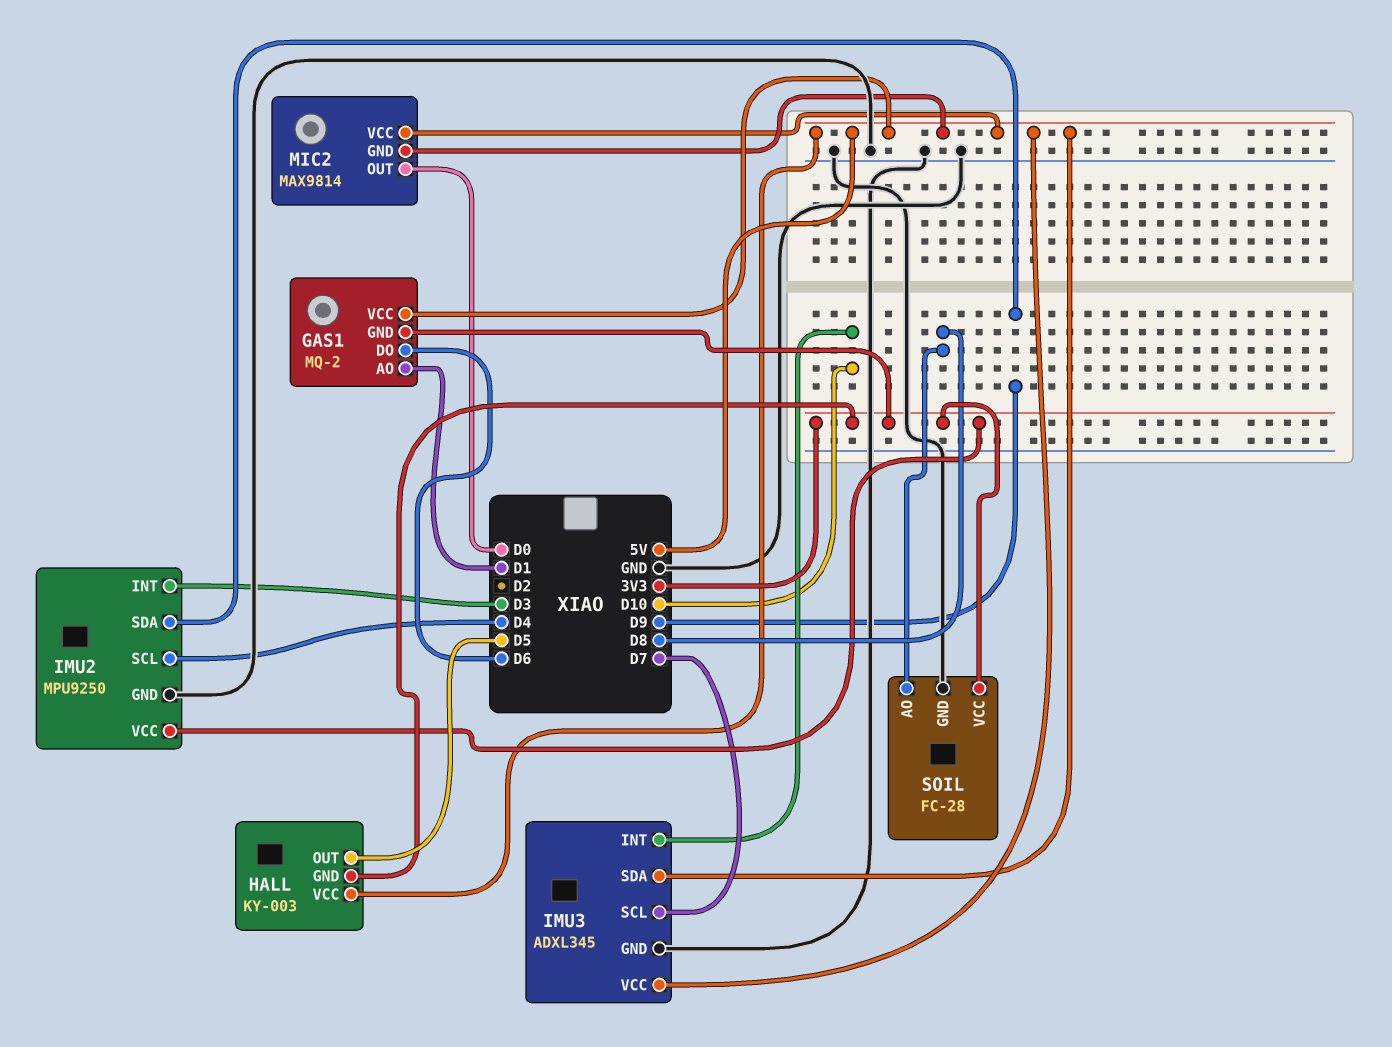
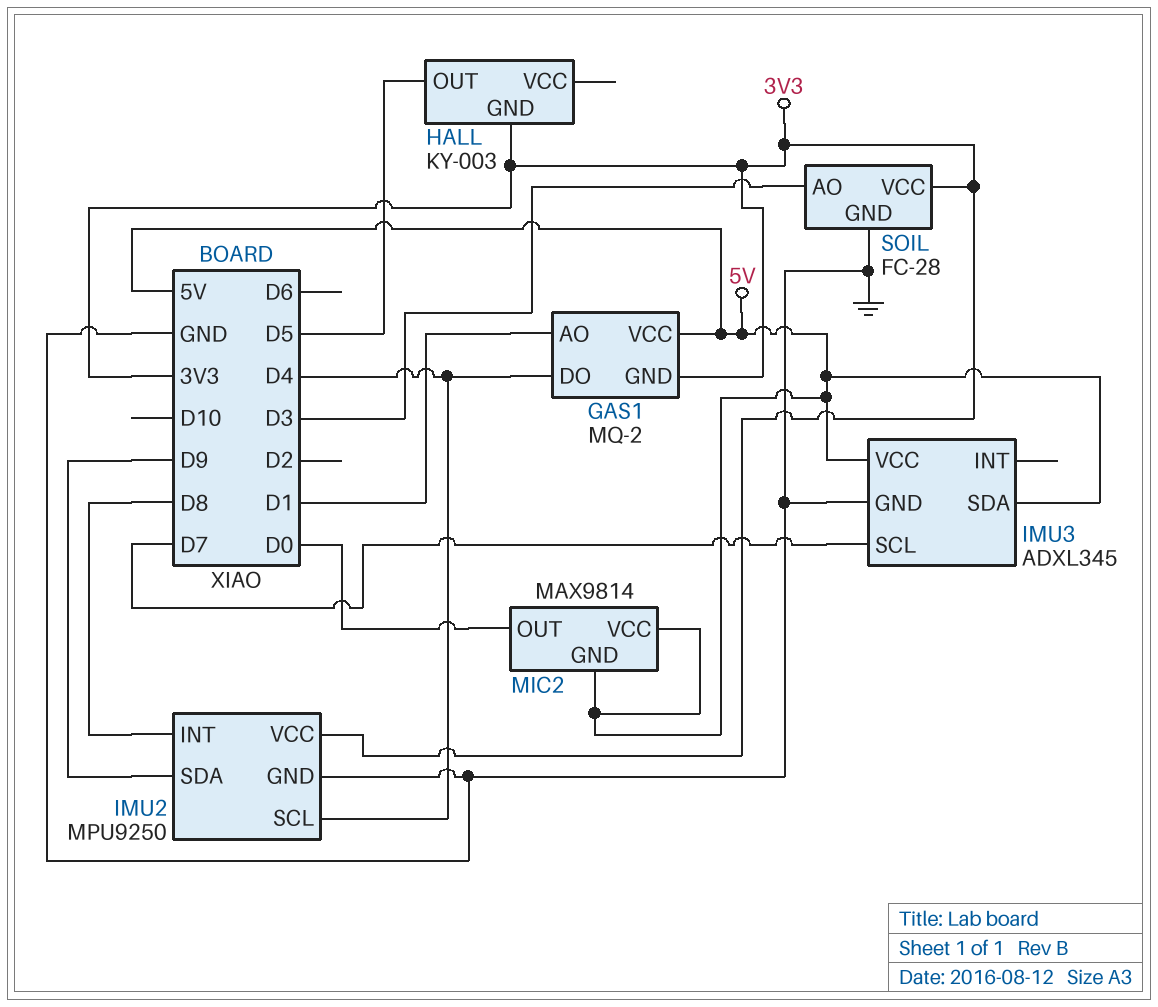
GAS1 pin DO: D6 -> D4
HALL pin VCC: 5V -> none
IMU2 pin INT: D3 -> D8
IMU3 pin INT: D10 -> none
SOIL pin AO: D8 -> D3

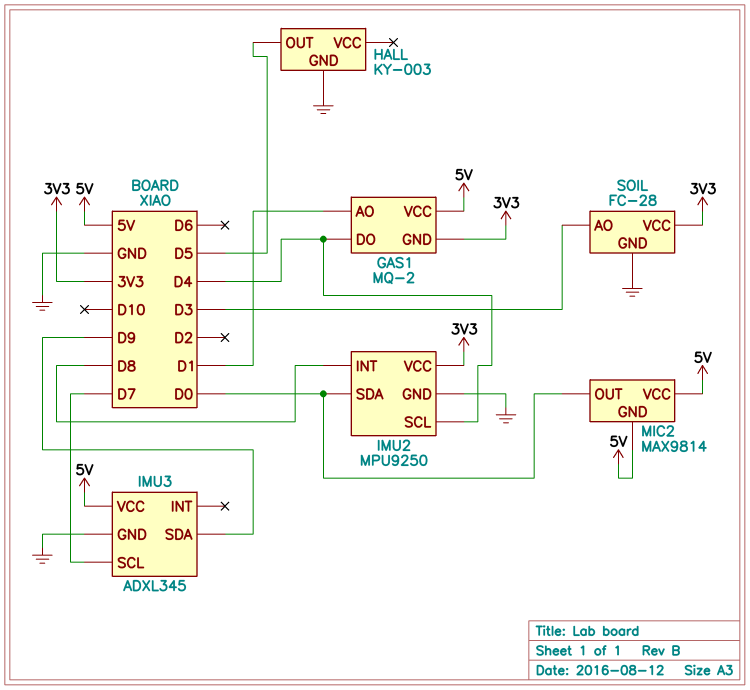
HALL pin GND: 3V3 -> GND
IMU2 pin SDA: D9 -> D0
IMU3 pin SDA: 5V -> D9

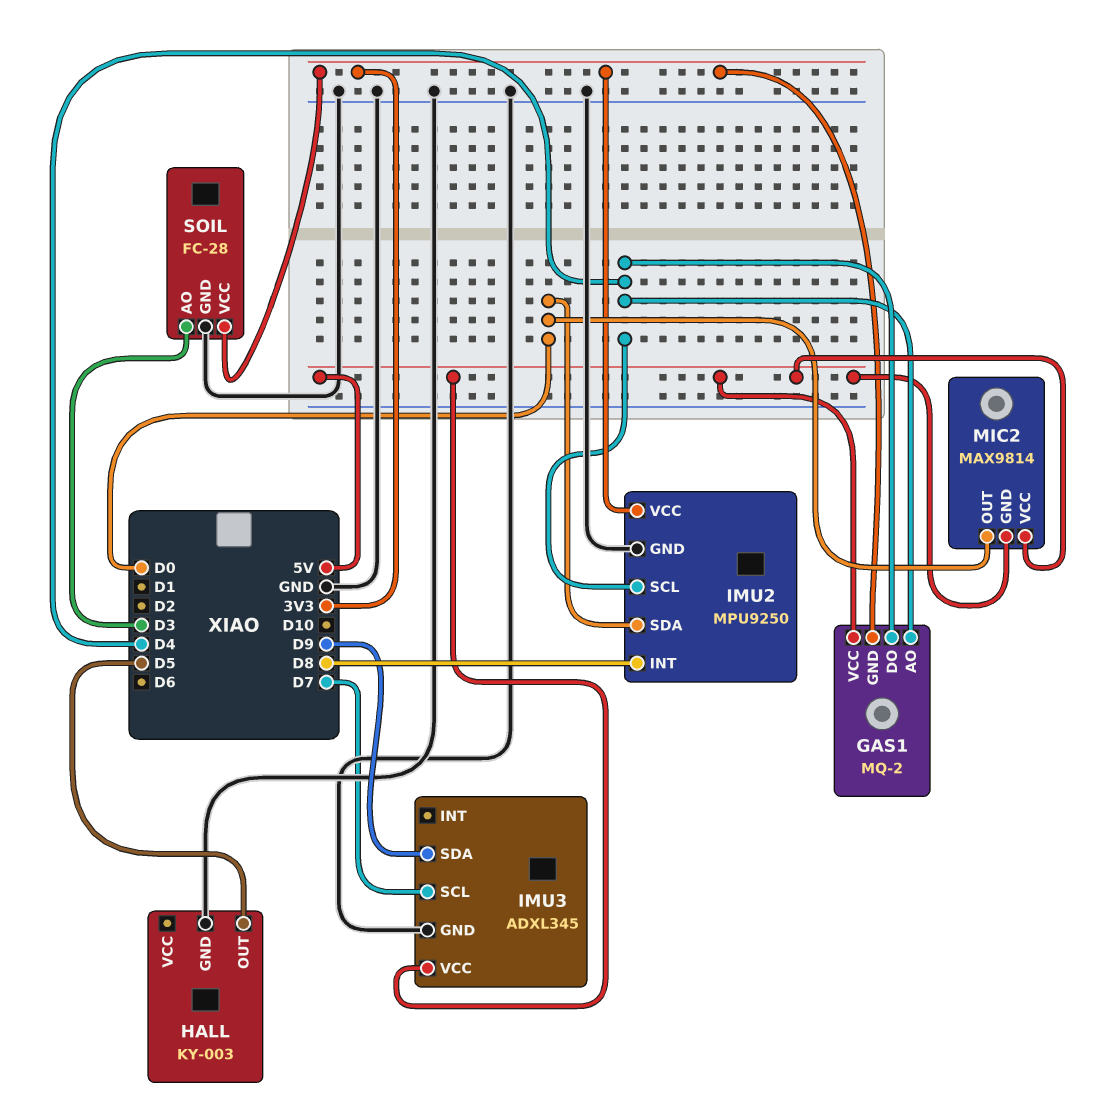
GAS1 pin AO: D1 -> D4

